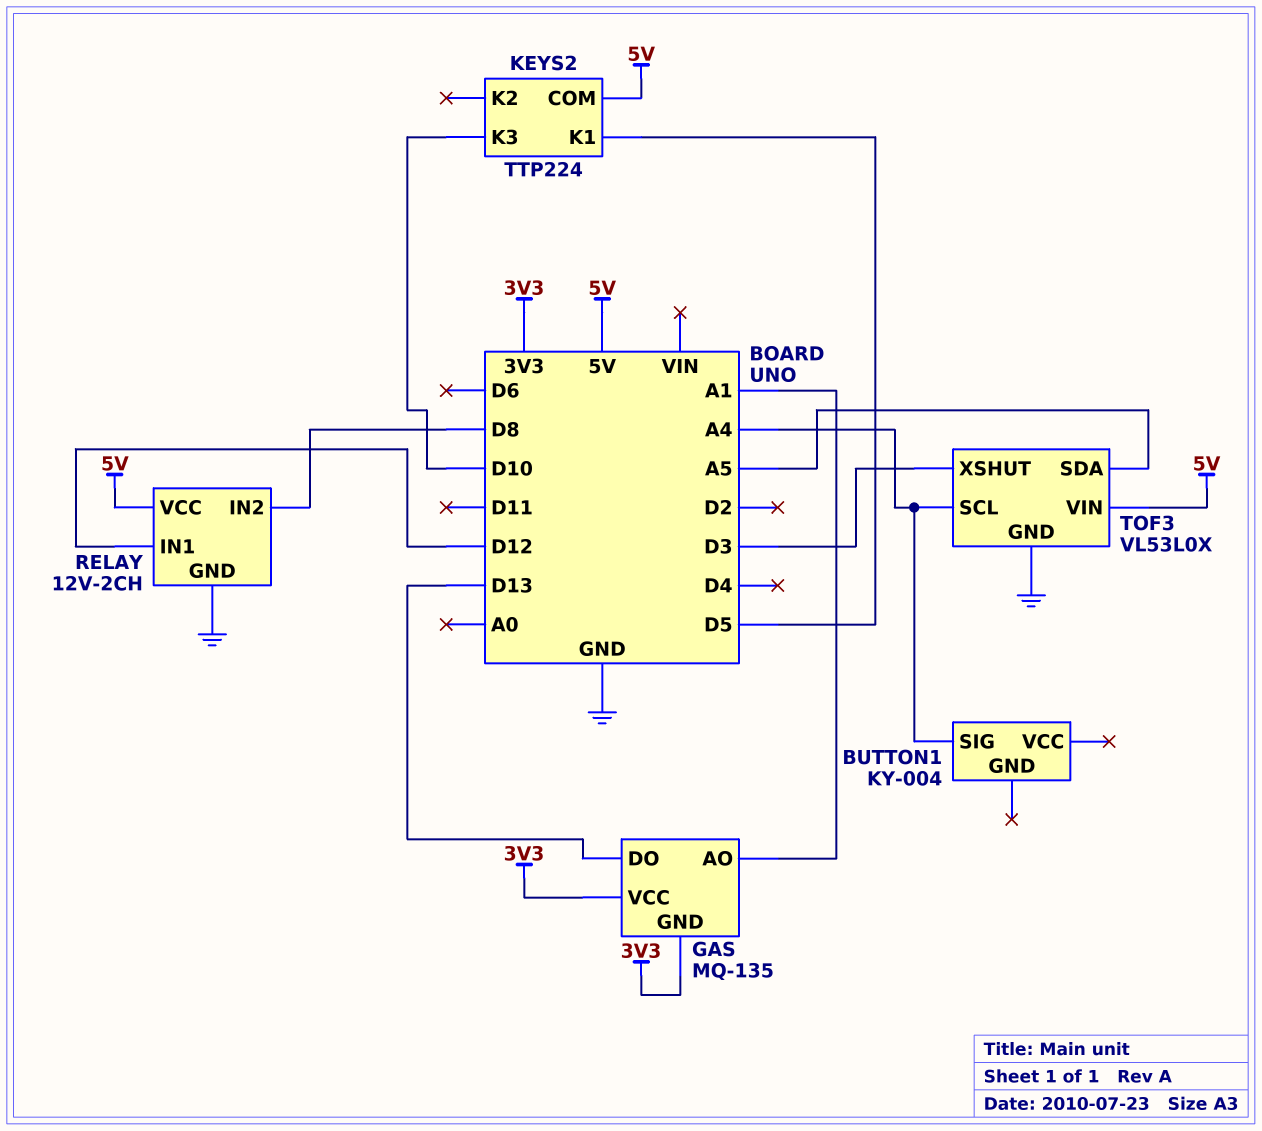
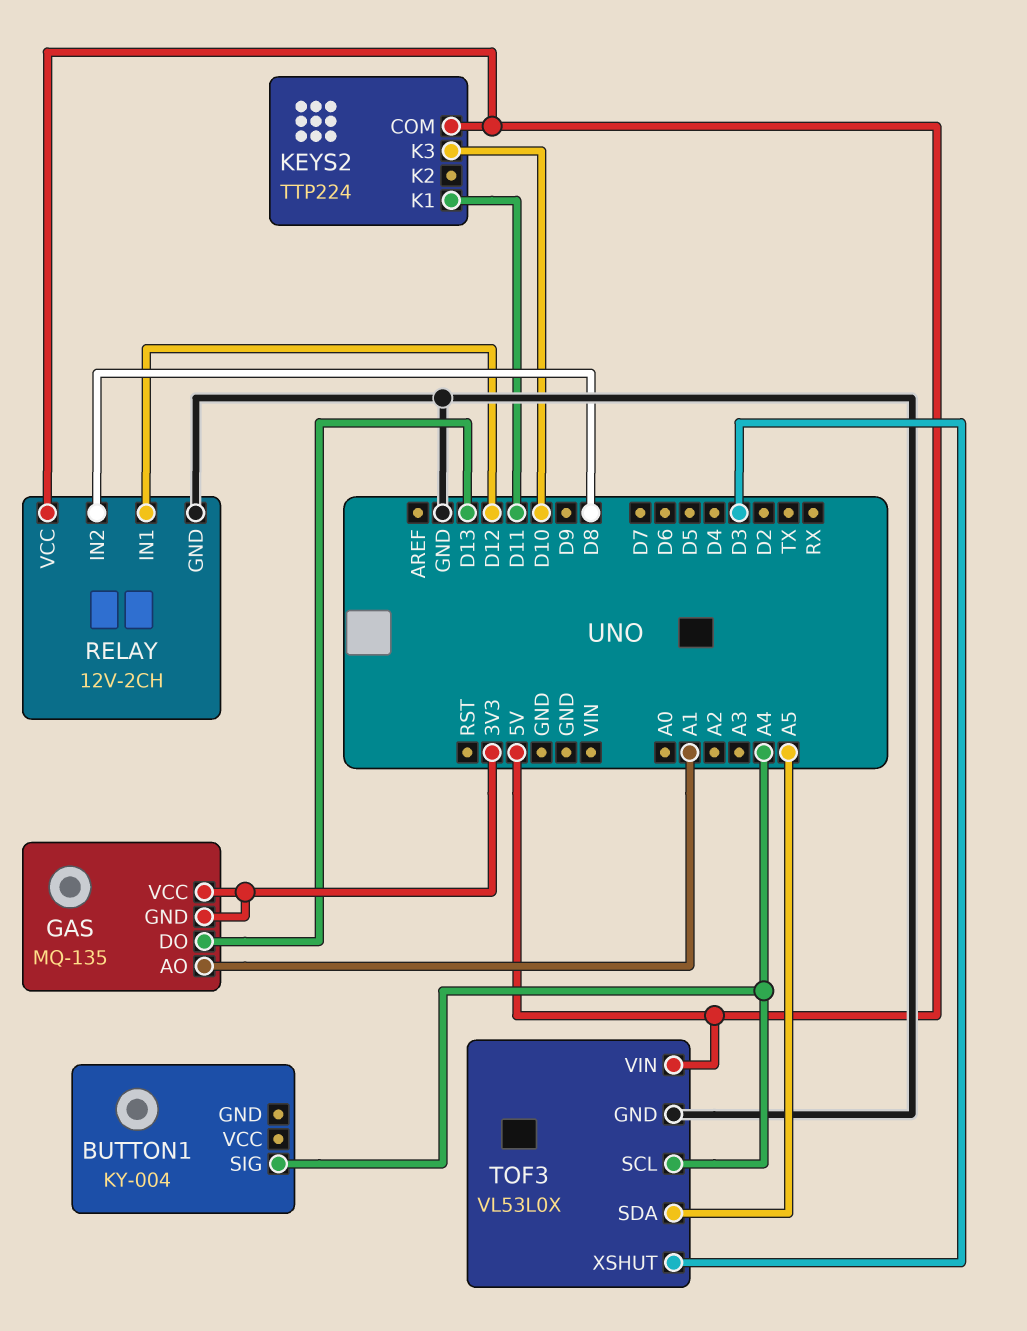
KEYS2 pin K1: D5 -> D11

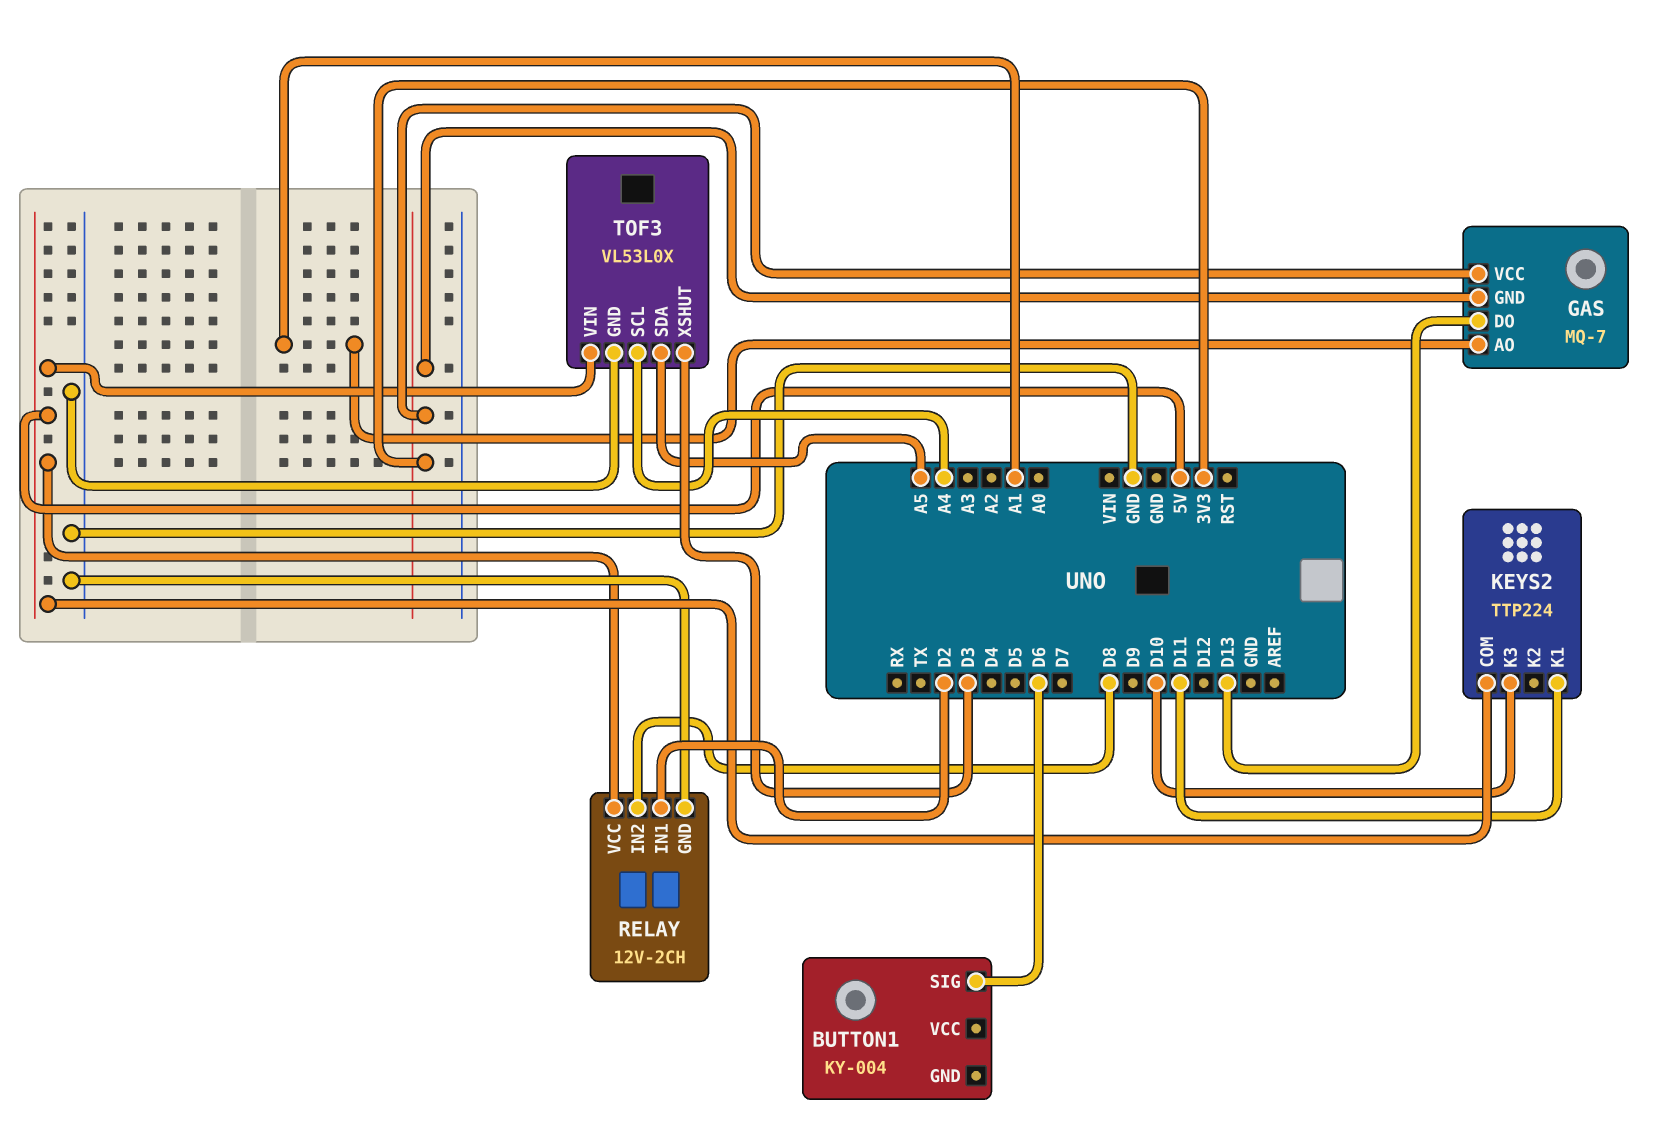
BUTTON1 pin SIG: A4 -> D6
GAS: MQ-135 -> MQ-7
RELAY pin IN1: D12 -> D2

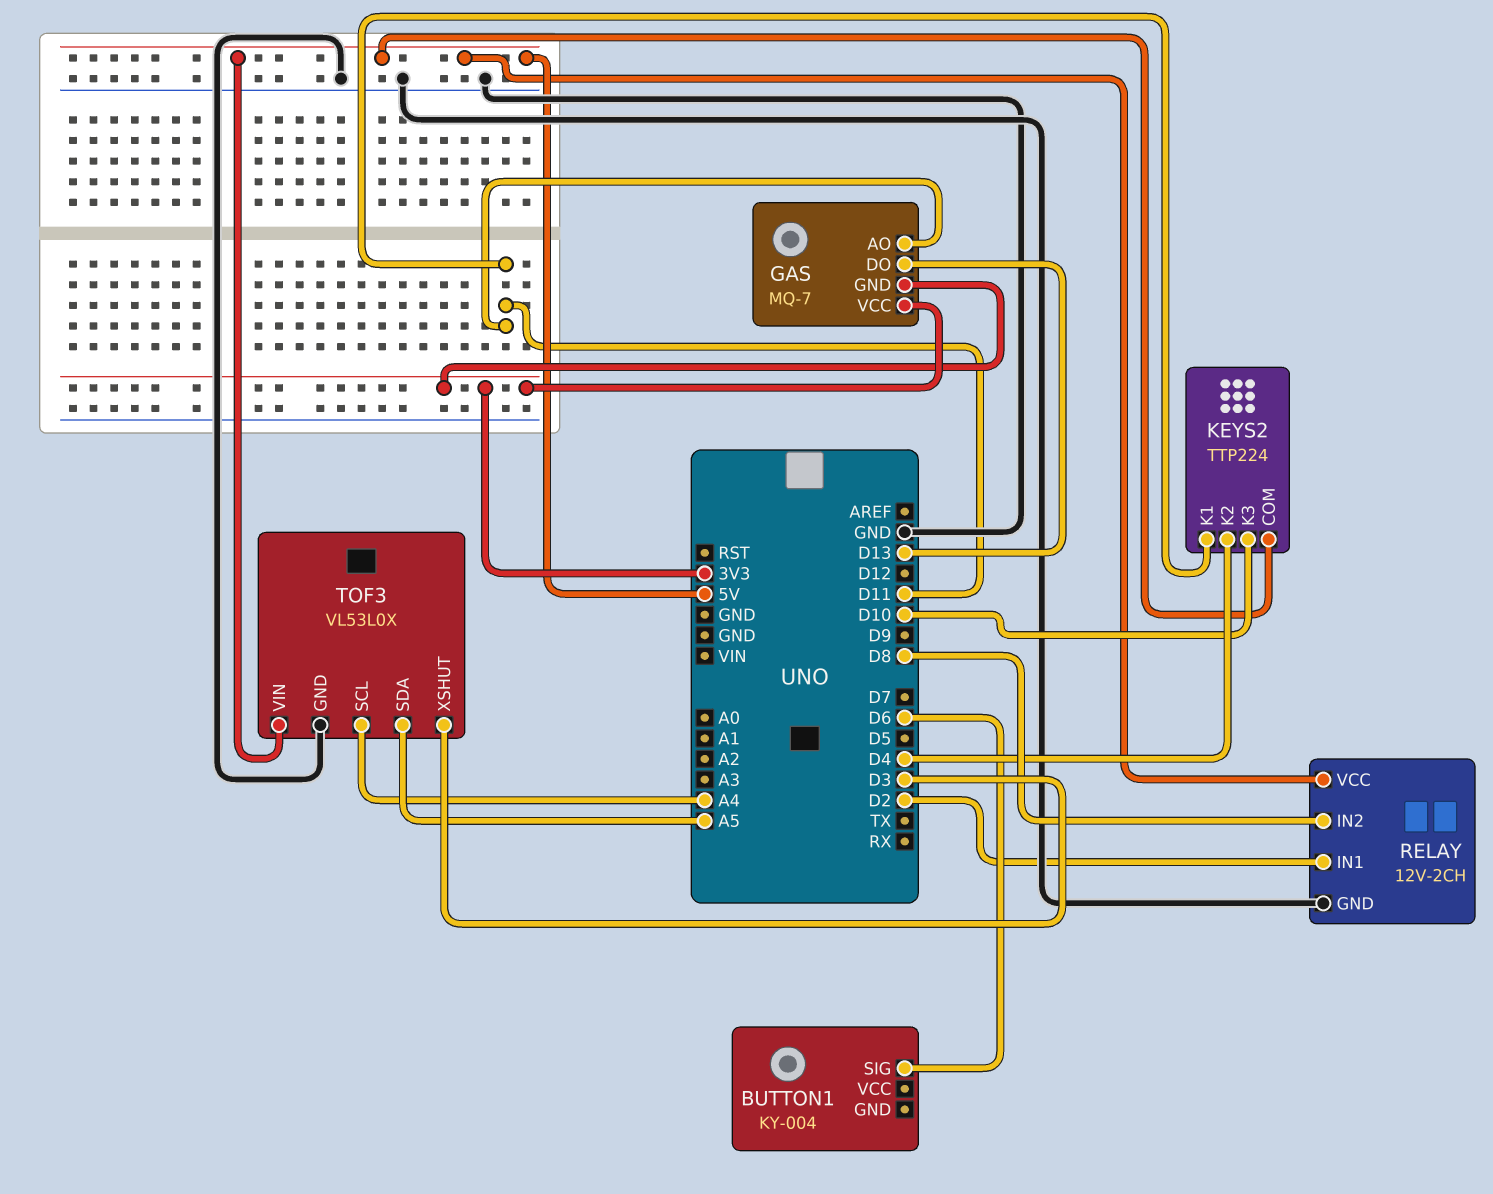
GAS pin AO: A1 -> D11
KEYS2 pin K2: none -> D4

